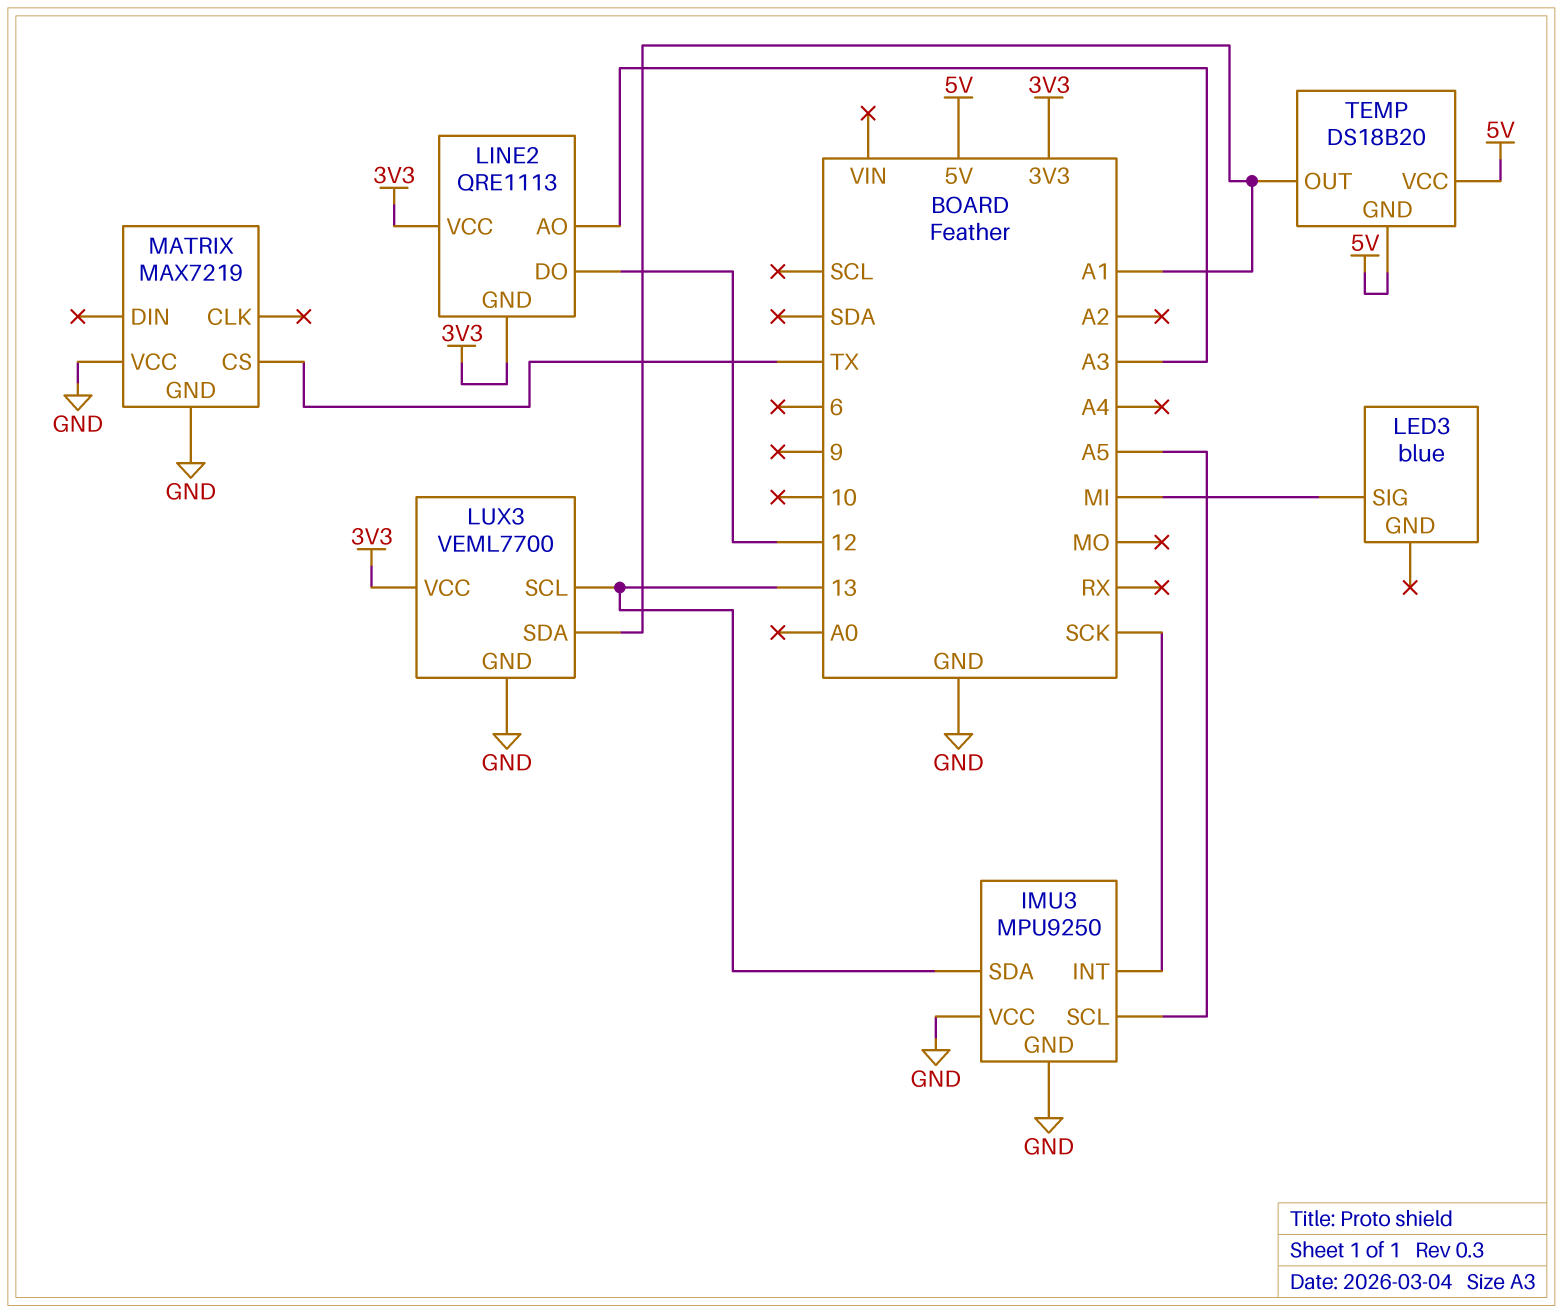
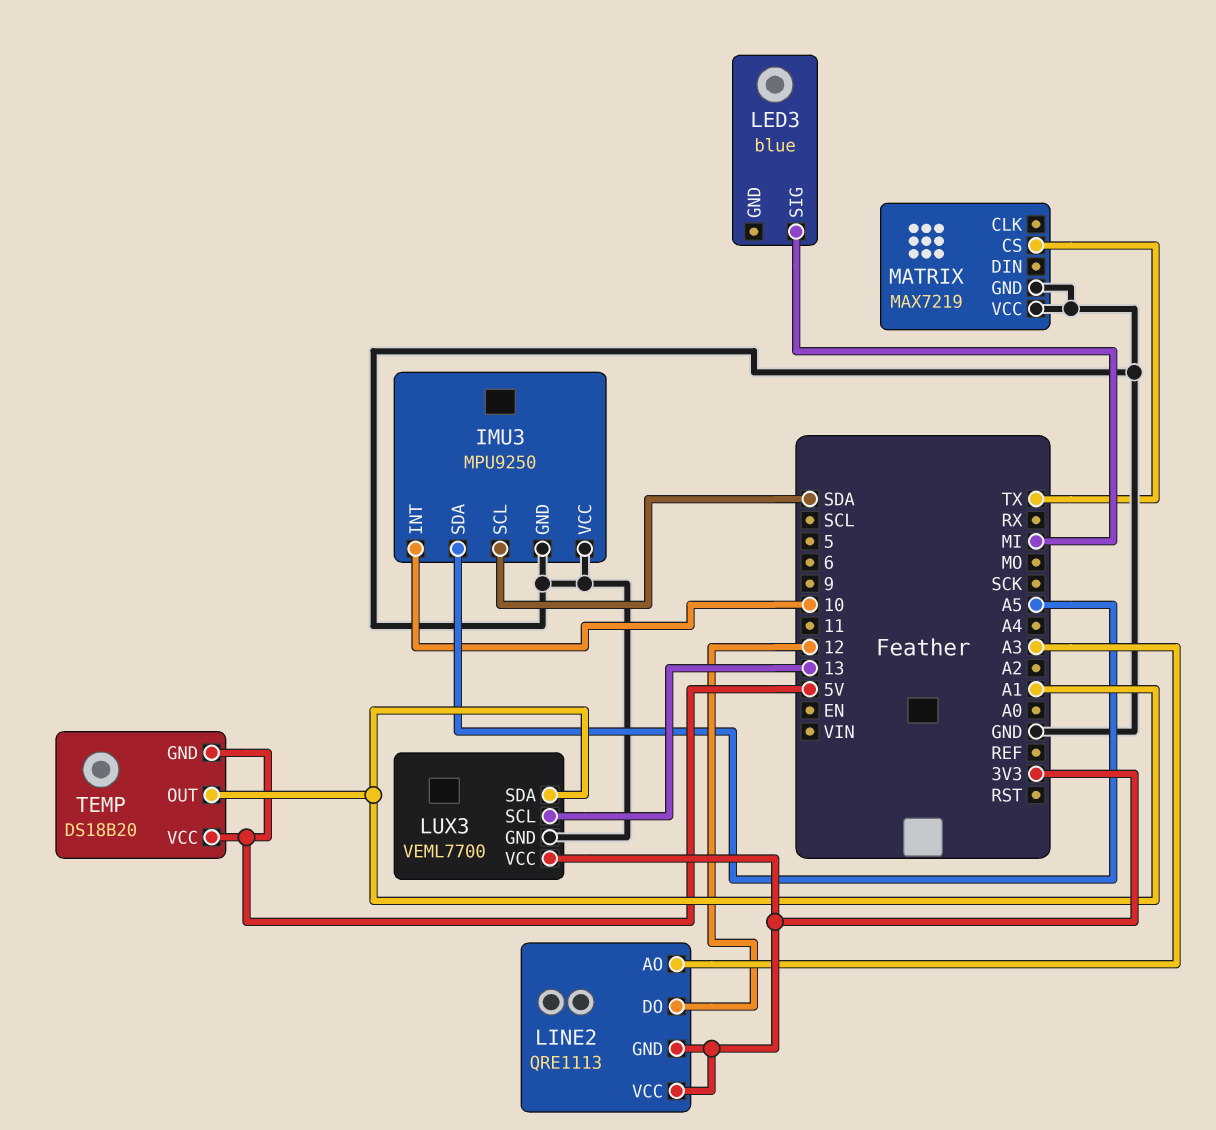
IMU3 pin INT: SCK -> 10
IMU3 pin SCL: A5 -> SDA
IMU3 pin SDA: 13 -> A5

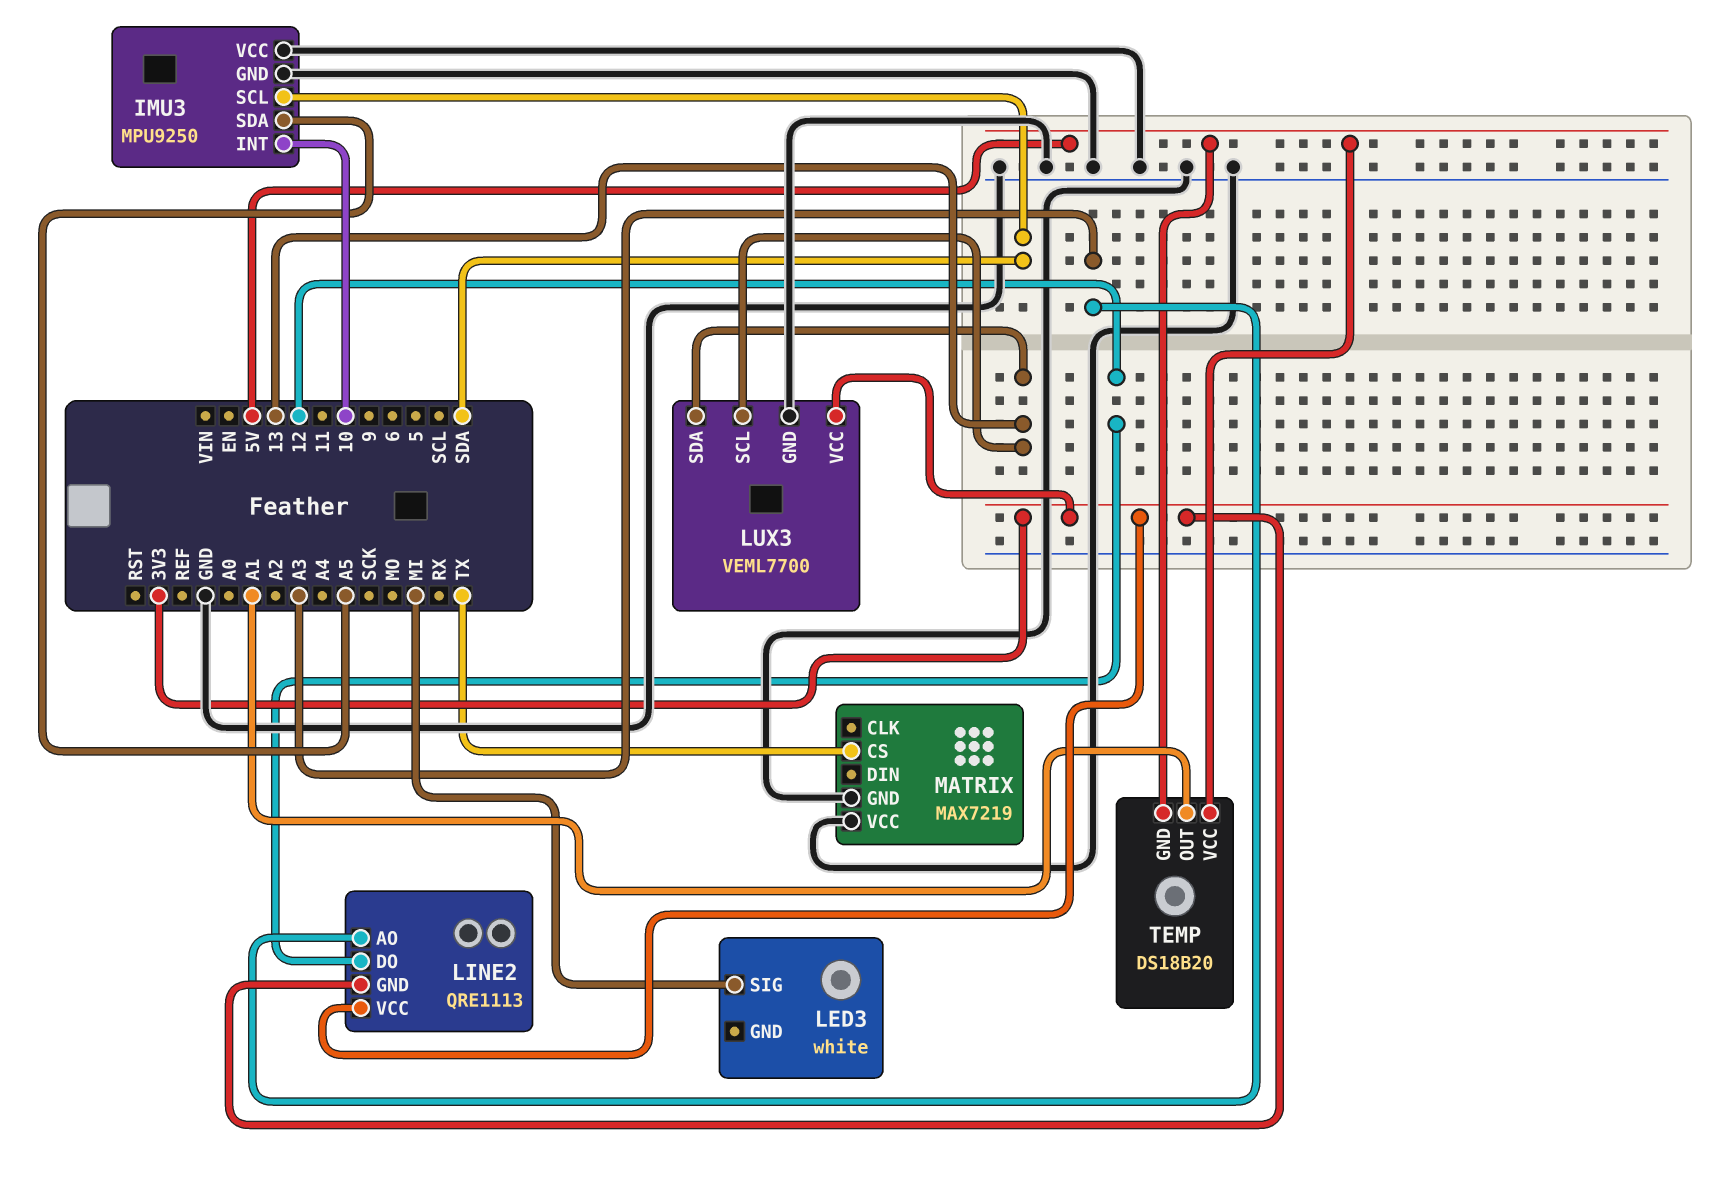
LED3: blue -> white
LUX3 pin SDA: A1 -> 13

